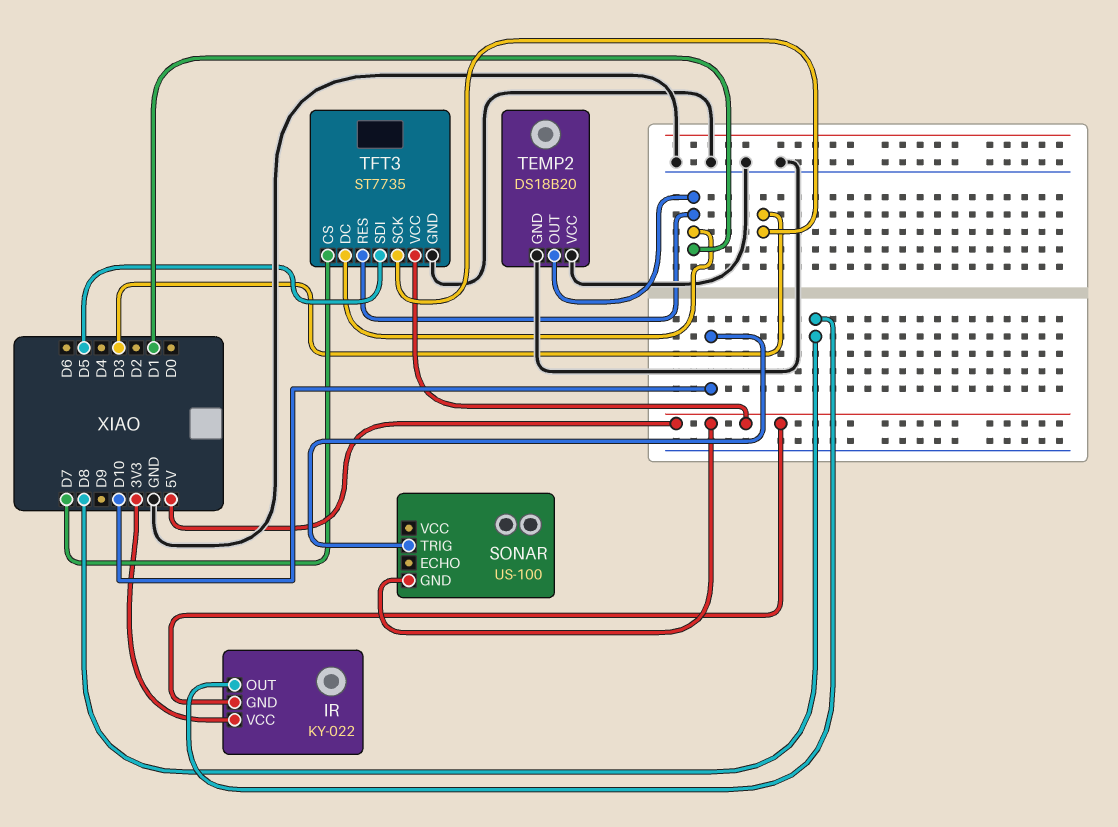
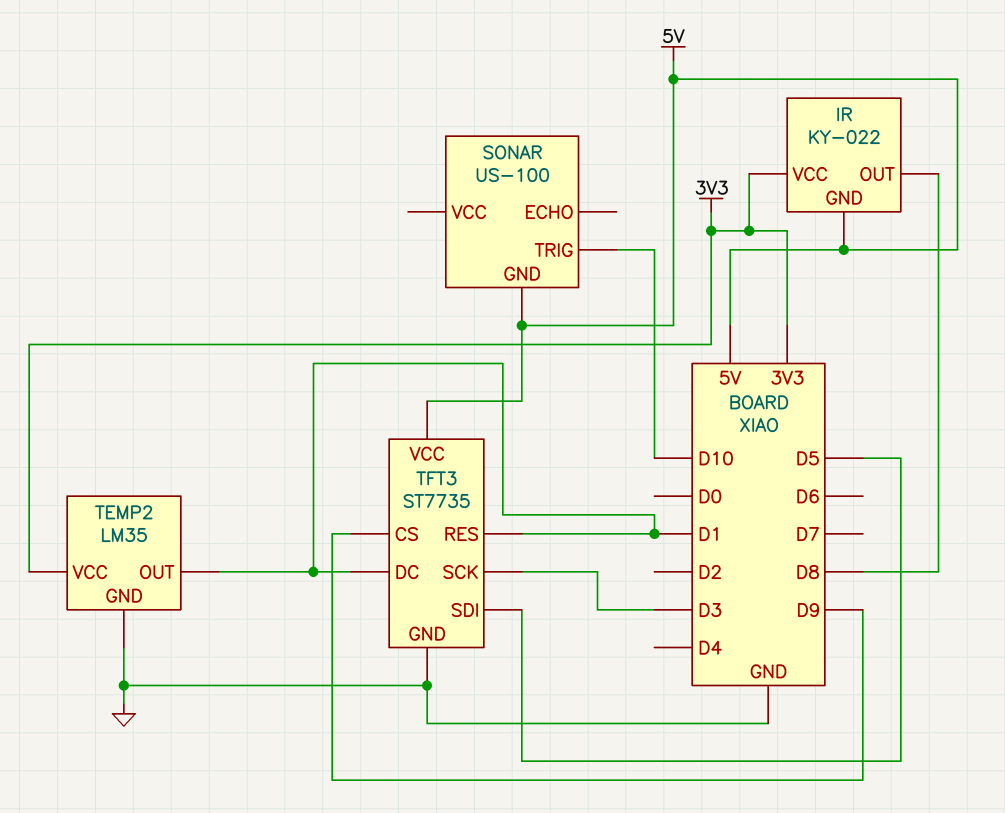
TEMP2: DS18B20 -> LM35
TEMP2 pin VCC: GND -> 3V3
TFT3 pin CS: D7 -> D9

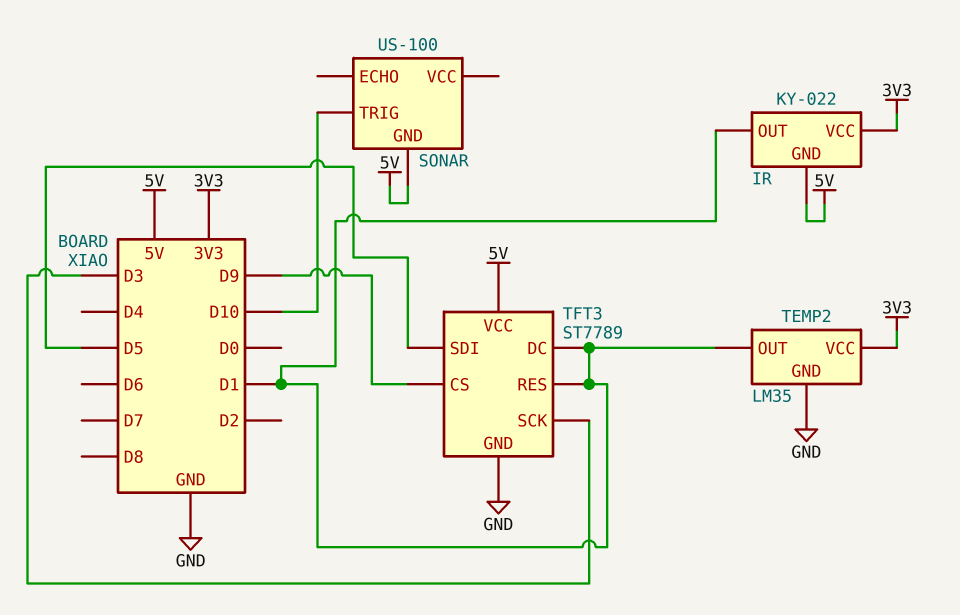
IR pin OUT: D8 -> D1
TFT3: ST7735 -> ST7789

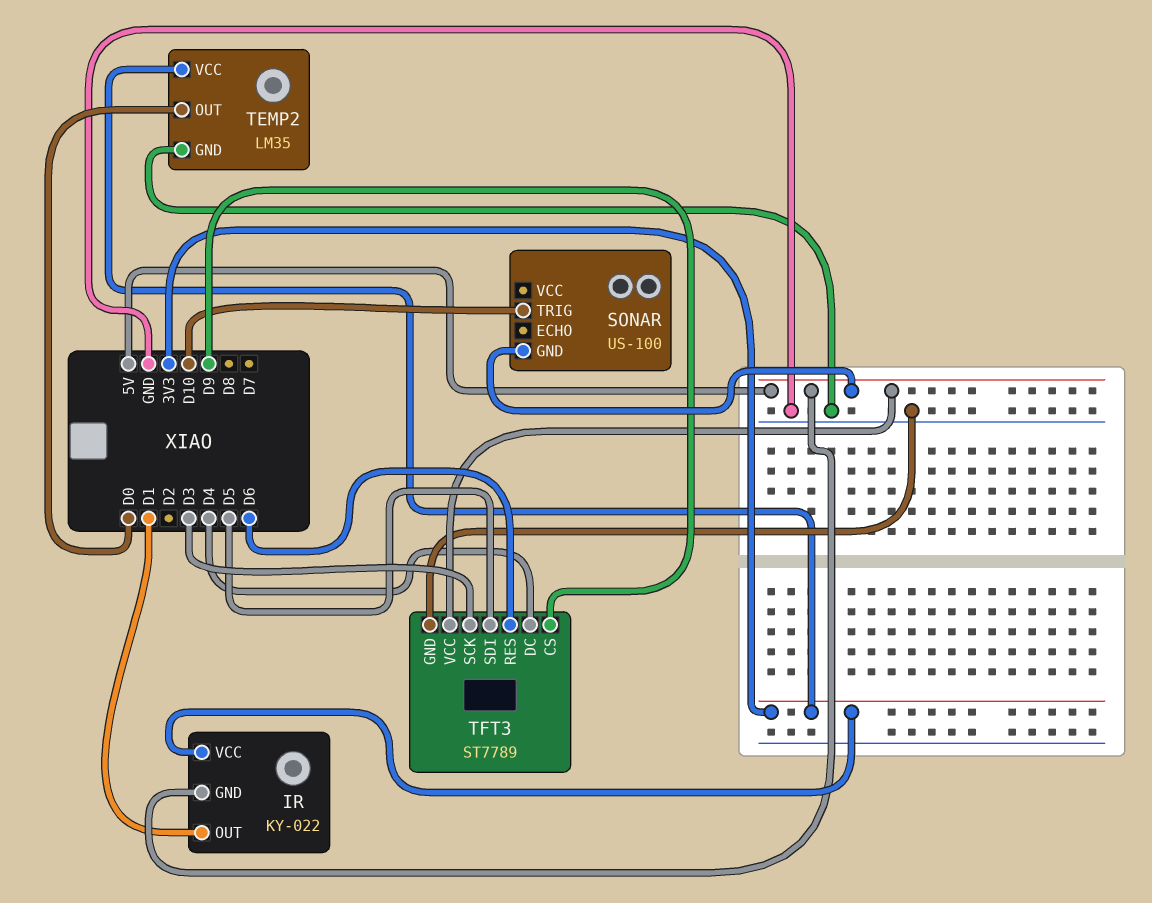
TEMP2 pin OUT: D1 -> D0
TFT3 pin DC: D1 -> D4
TFT3 pin RES: D1 -> D6

